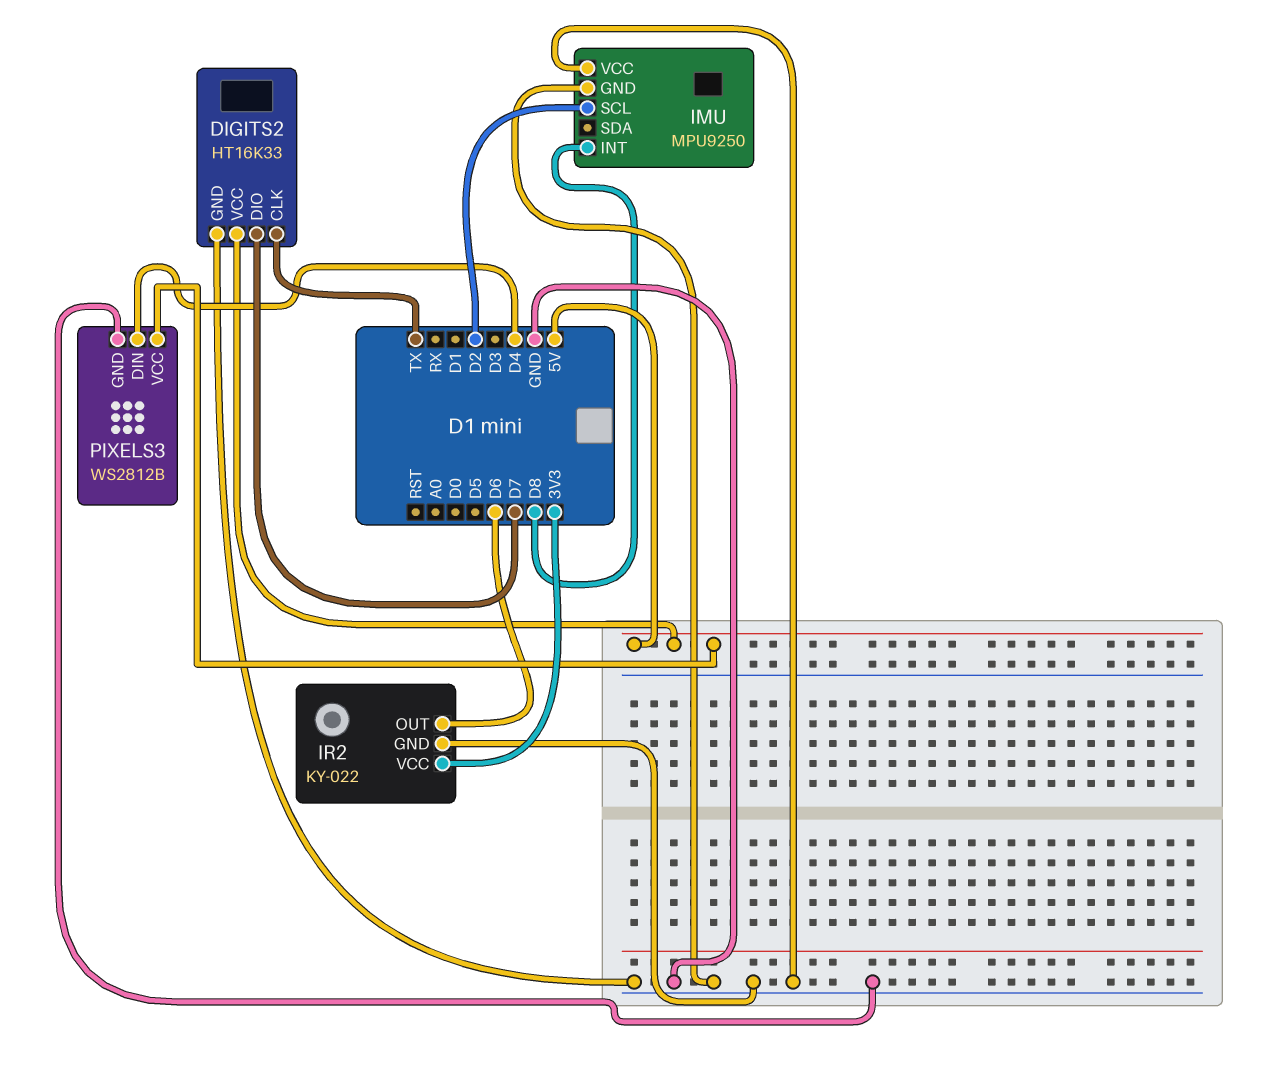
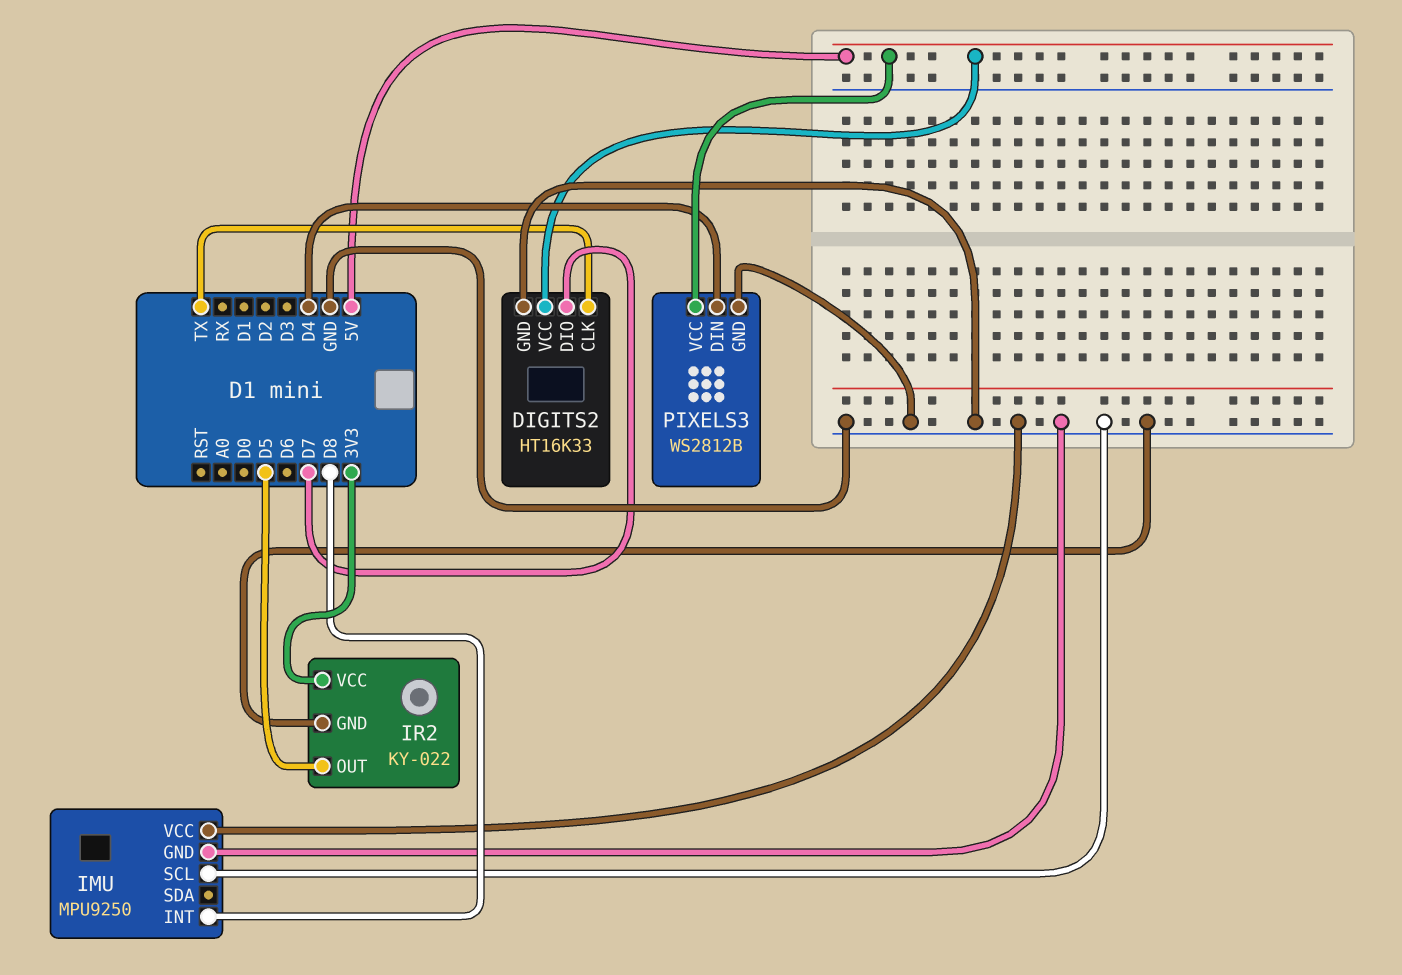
IMU pin SCL: D2 -> GND
IR2 pin OUT: D6 -> D5

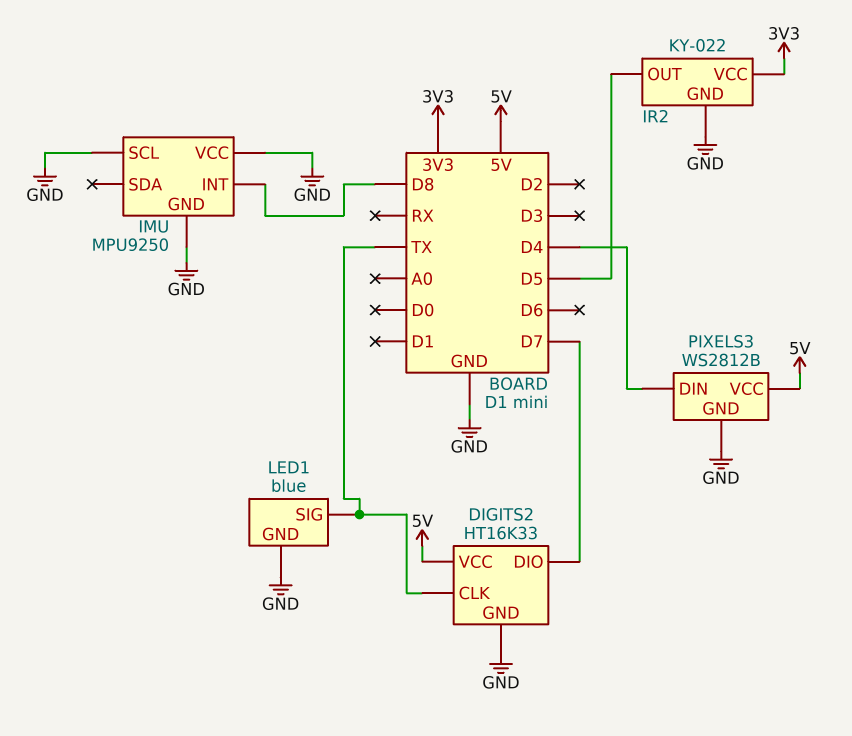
LED1: none -> blue
LED1 pin GND: none -> GND
LED1 pin SIG: none -> TX

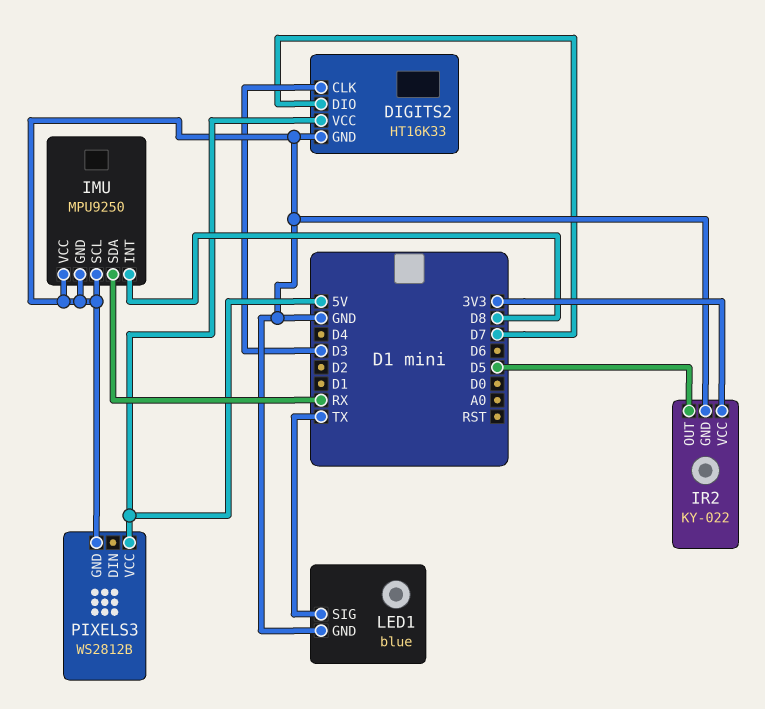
DIGITS2 pin CLK: TX -> D3
IMU pin SDA: none -> RX
PIXELS3 pin DIN: D4 -> none

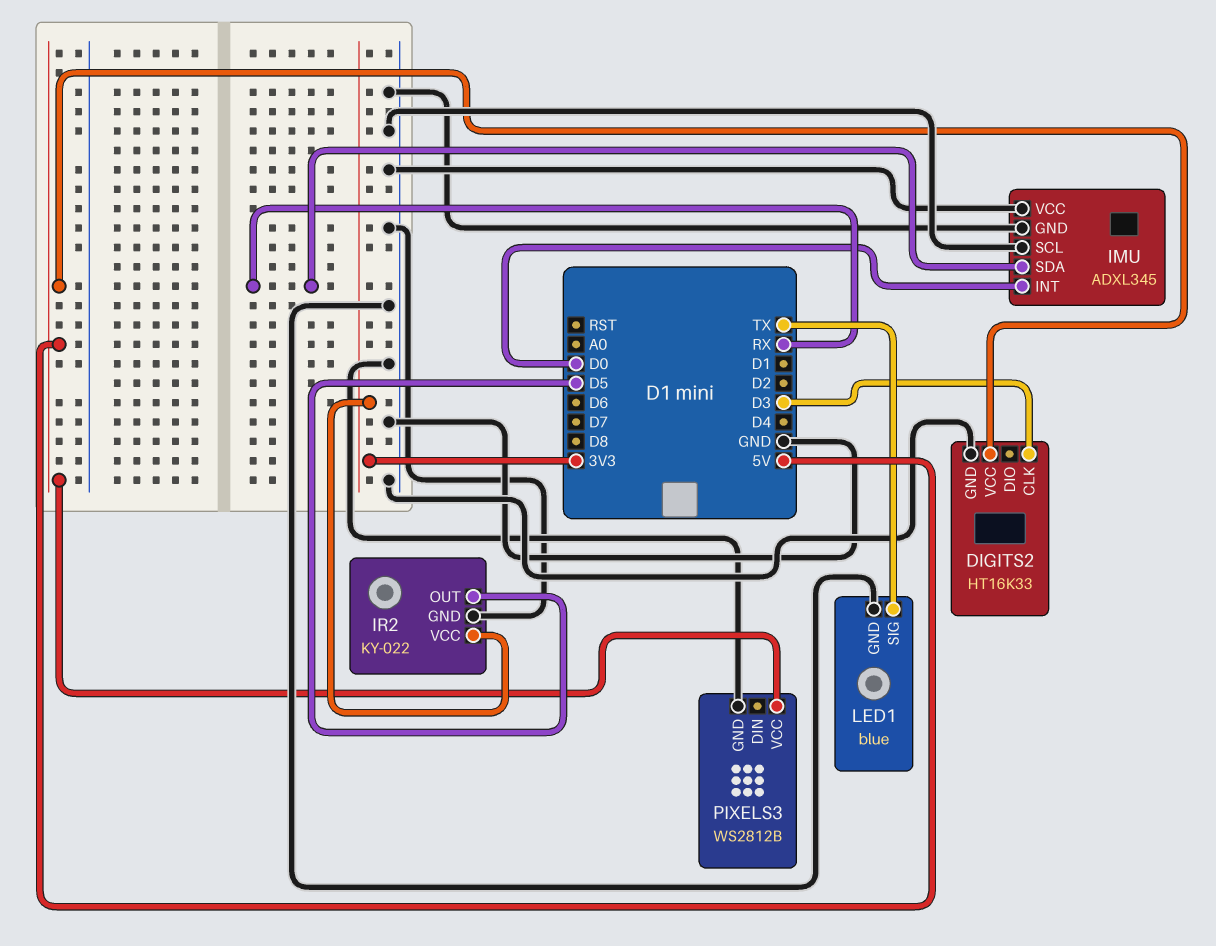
DIGITS2 pin DIO: D7 -> none
IMU: MPU9250 -> ADXL345
IMU pin INT: D8 -> D0

